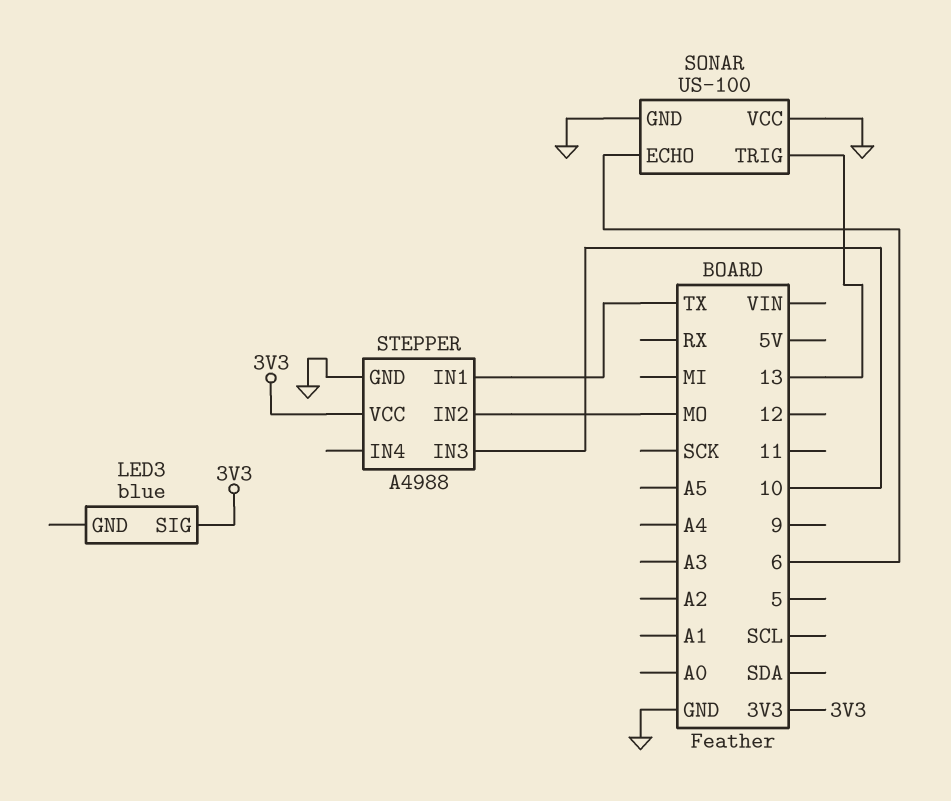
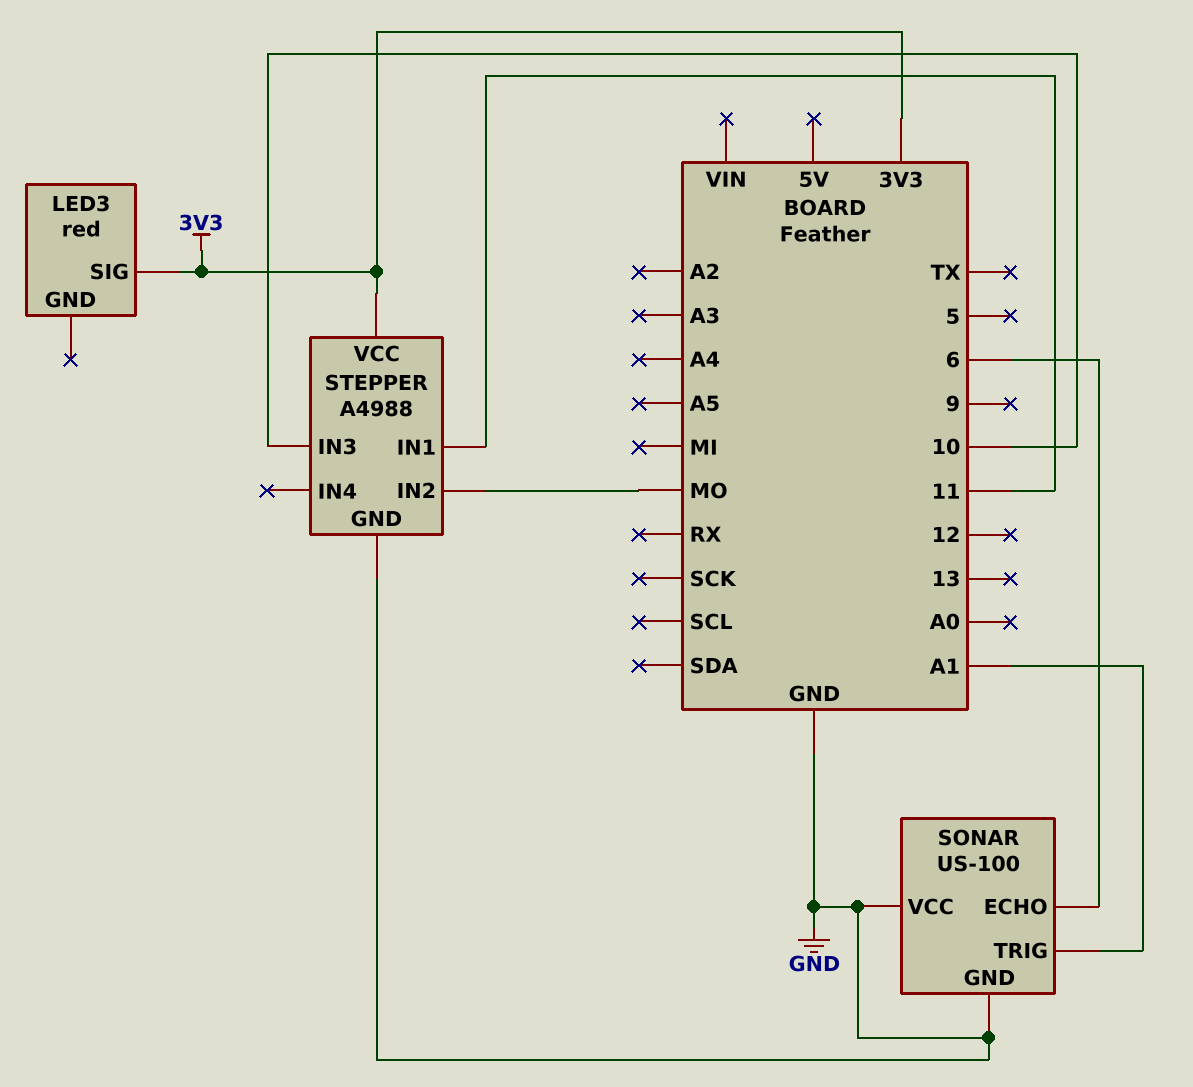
LED3: blue -> red
SONAR pin TRIG: 13 -> A1
STEPPER pin IN1: TX -> 11

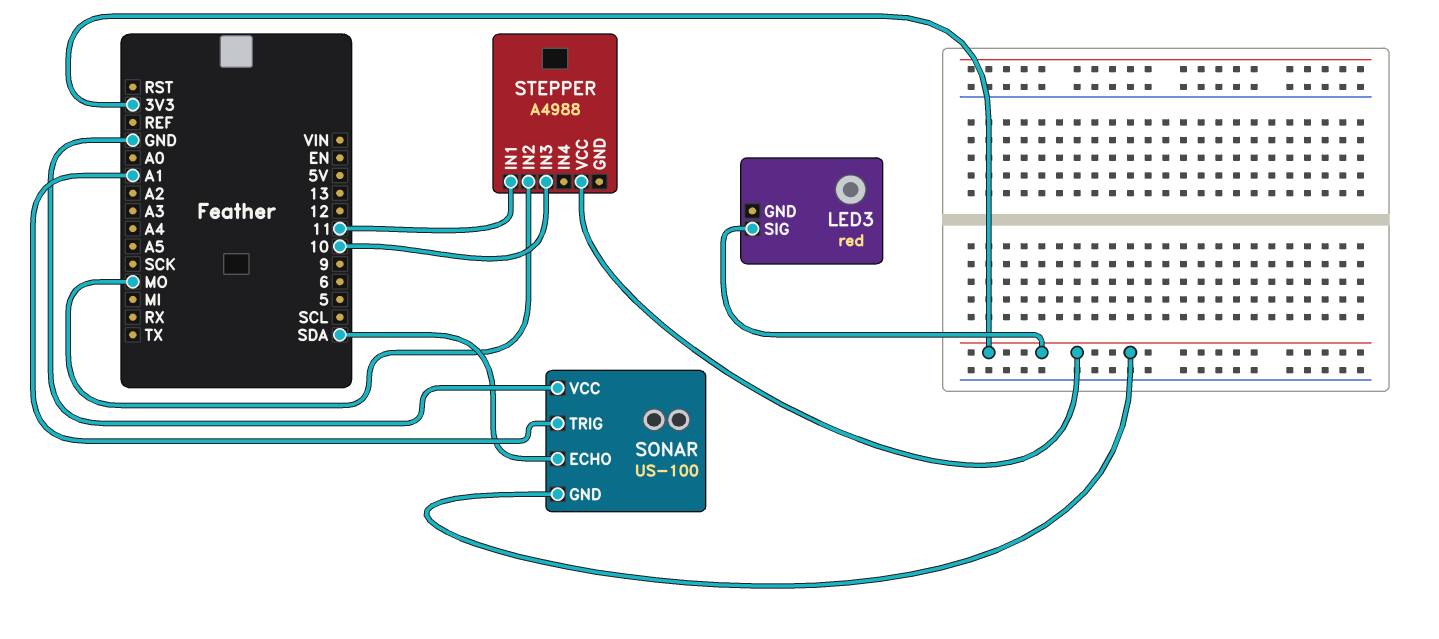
SONAR pin ECHO: 6 -> SDA
SONAR pin GND: GND -> 3V3
STEPPER pin GND: GND -> none

